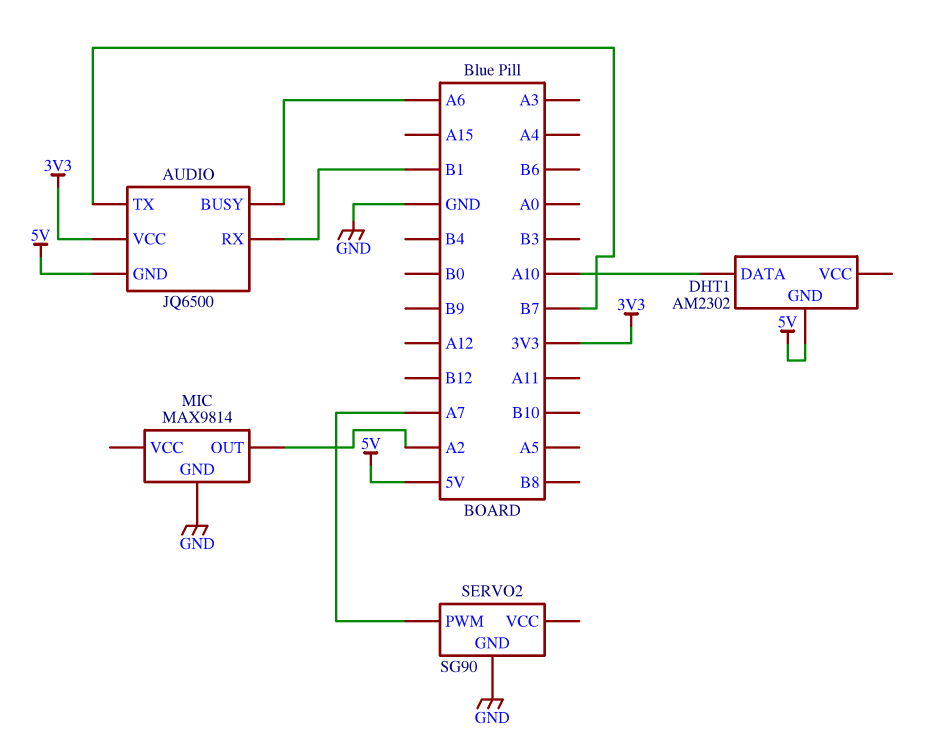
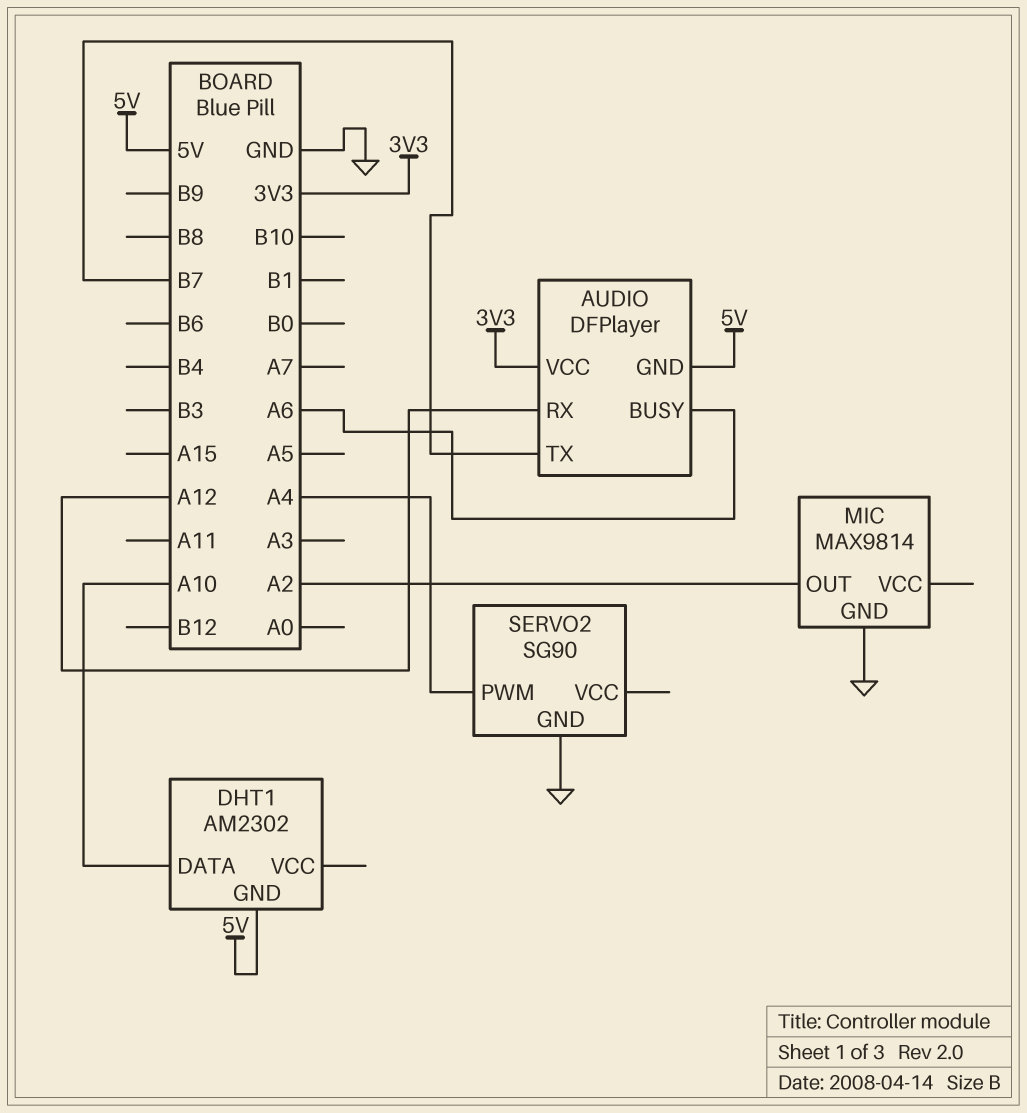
AUDIO: JQ6500 -> DFPlayer
AUDIO pin RX: B1 -> A12
SERVO2 pin PWM: A7 -> A4

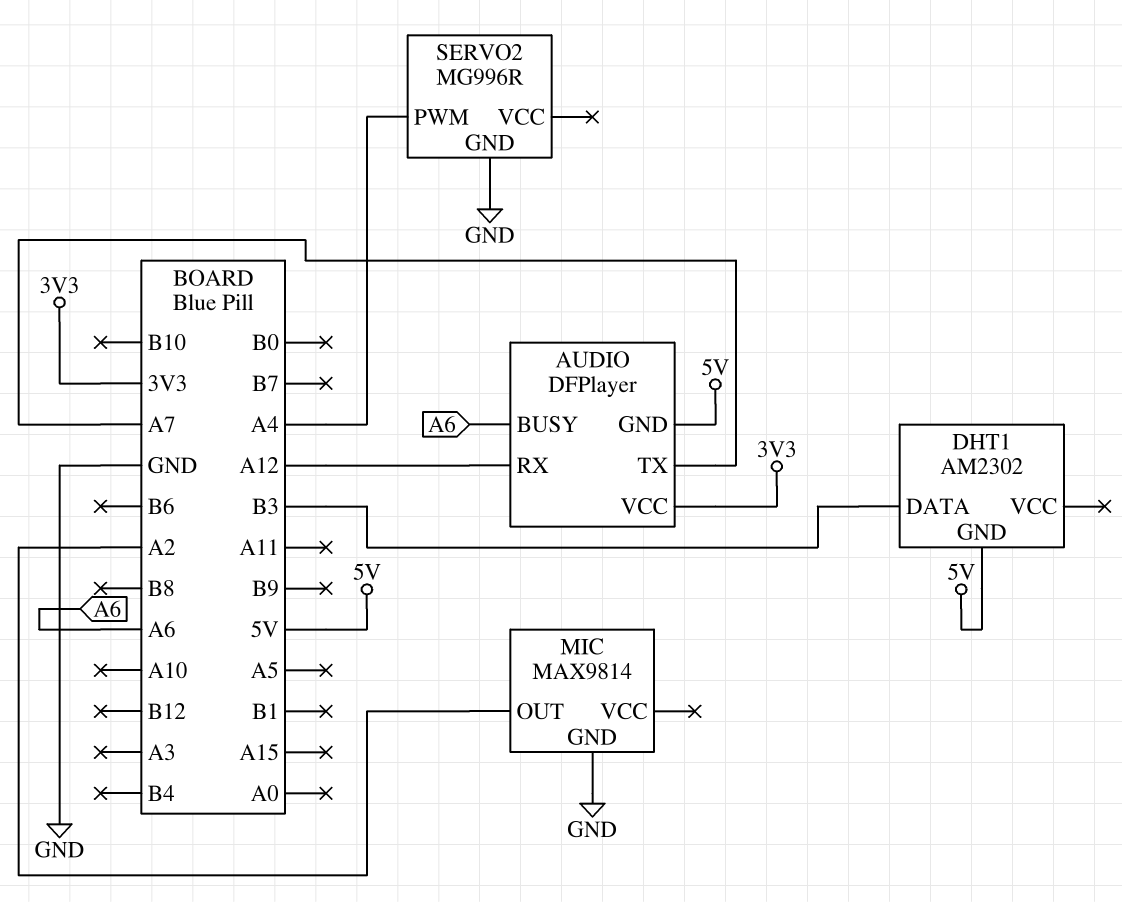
AUDIO pin TX: B7 -> A7
DHT1 pin DATA: A10 -> B3
SERVO2: SG90 -> MG996R

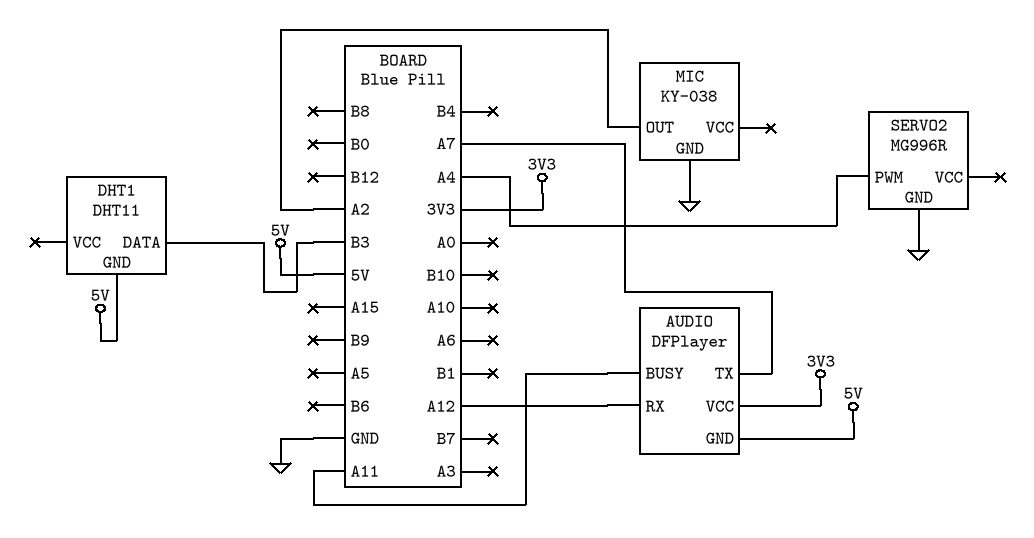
AUDIO pin BUSY: A6 -> A11
DHT1: AM2302 -> DHT11
MIC: MAX9814 -> KY-038

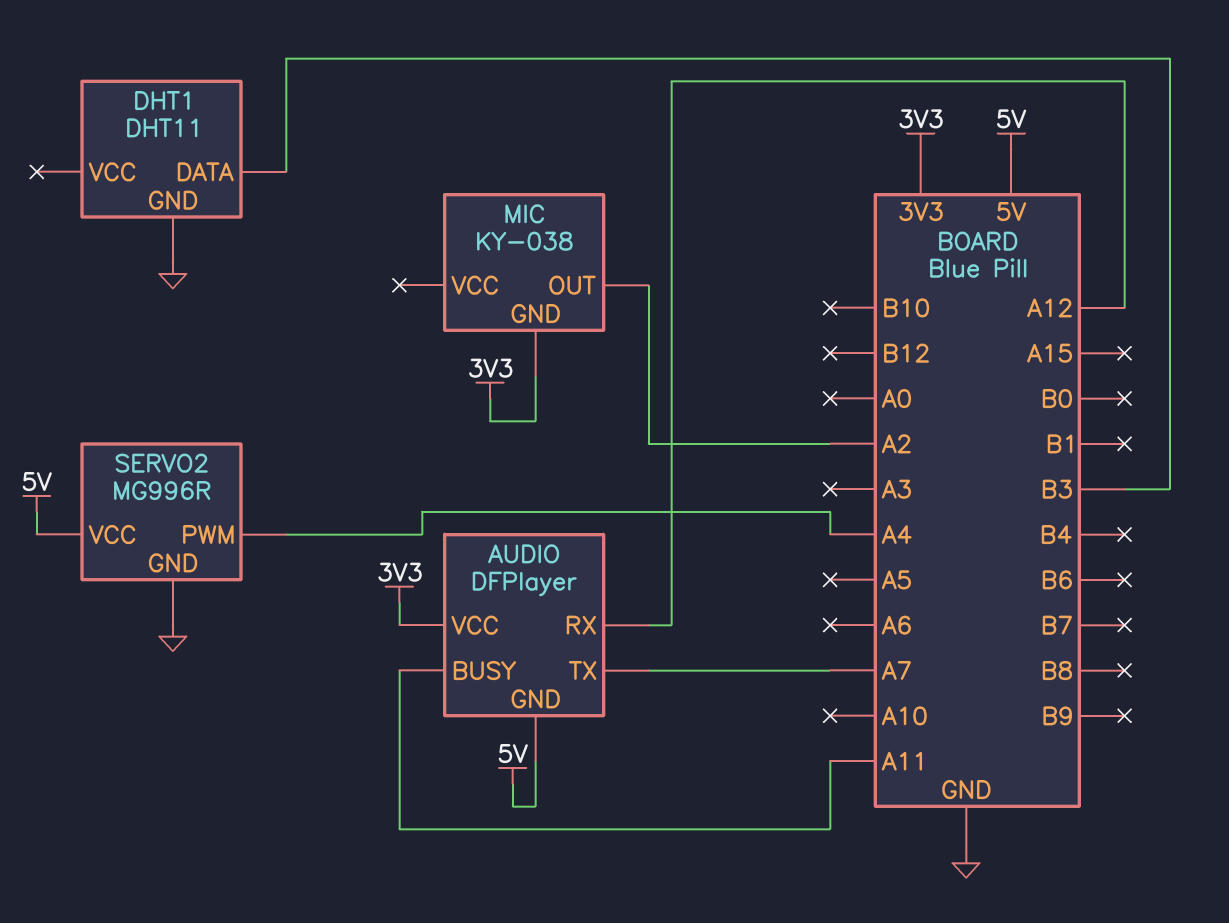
DHT1 pin GND: 5V -> GND
MIC pin GND: GND -> 3V3
SERVO2 pin VCC: none -> 5V

